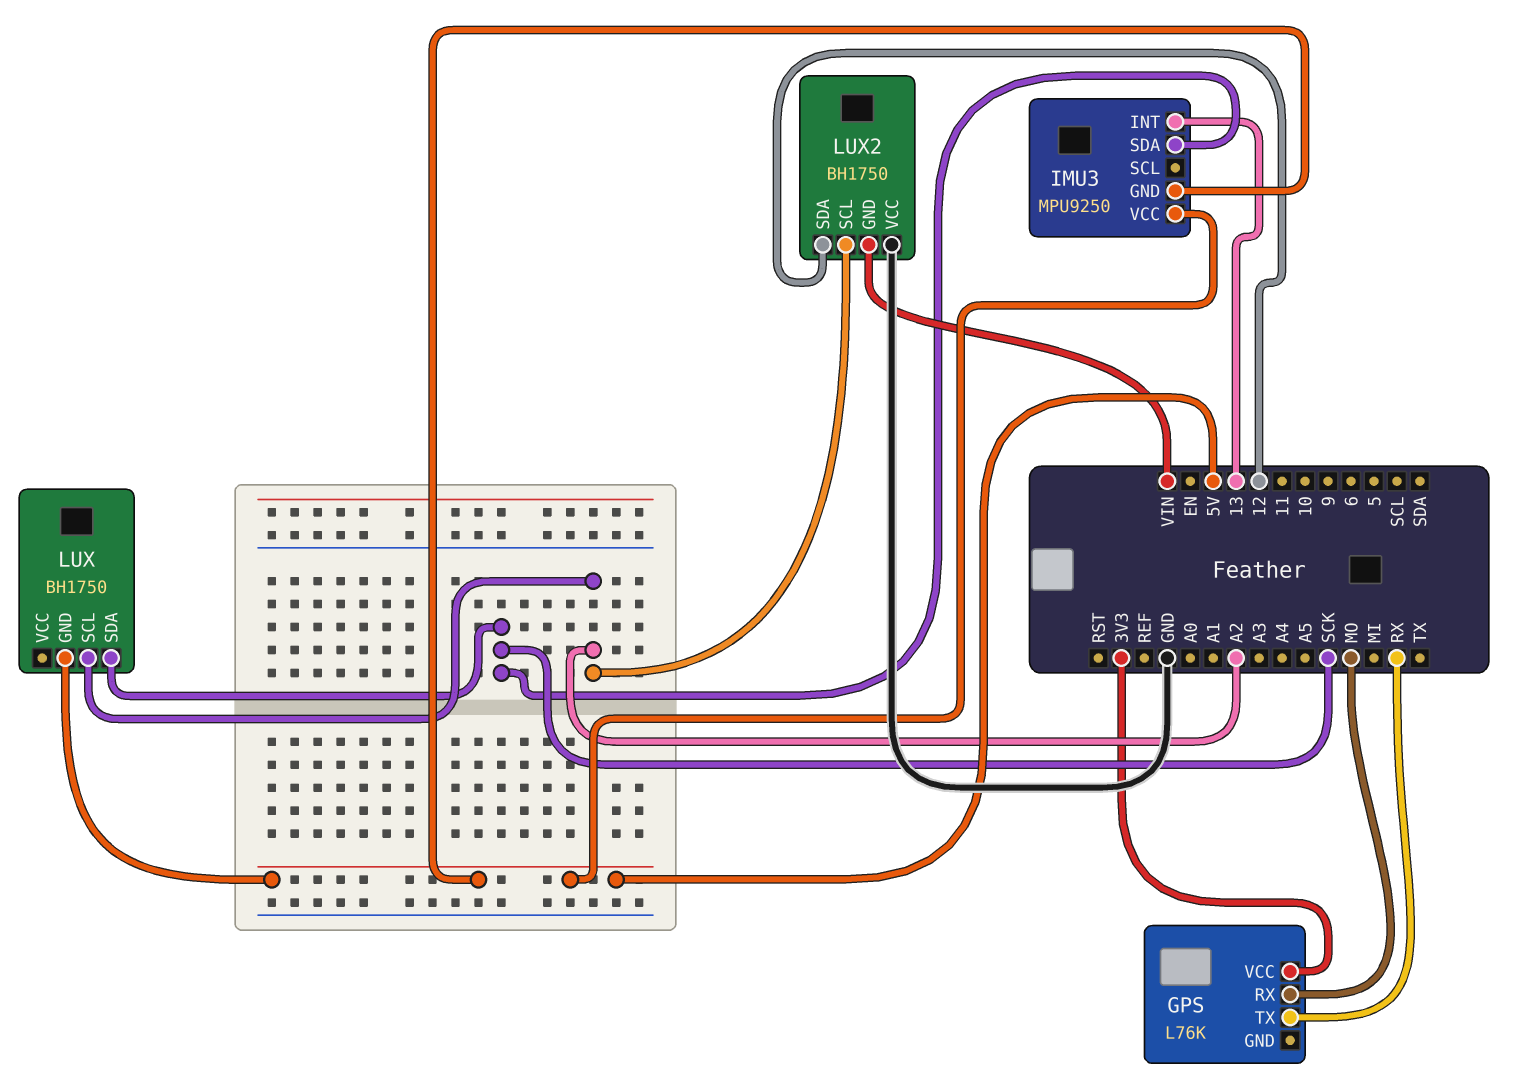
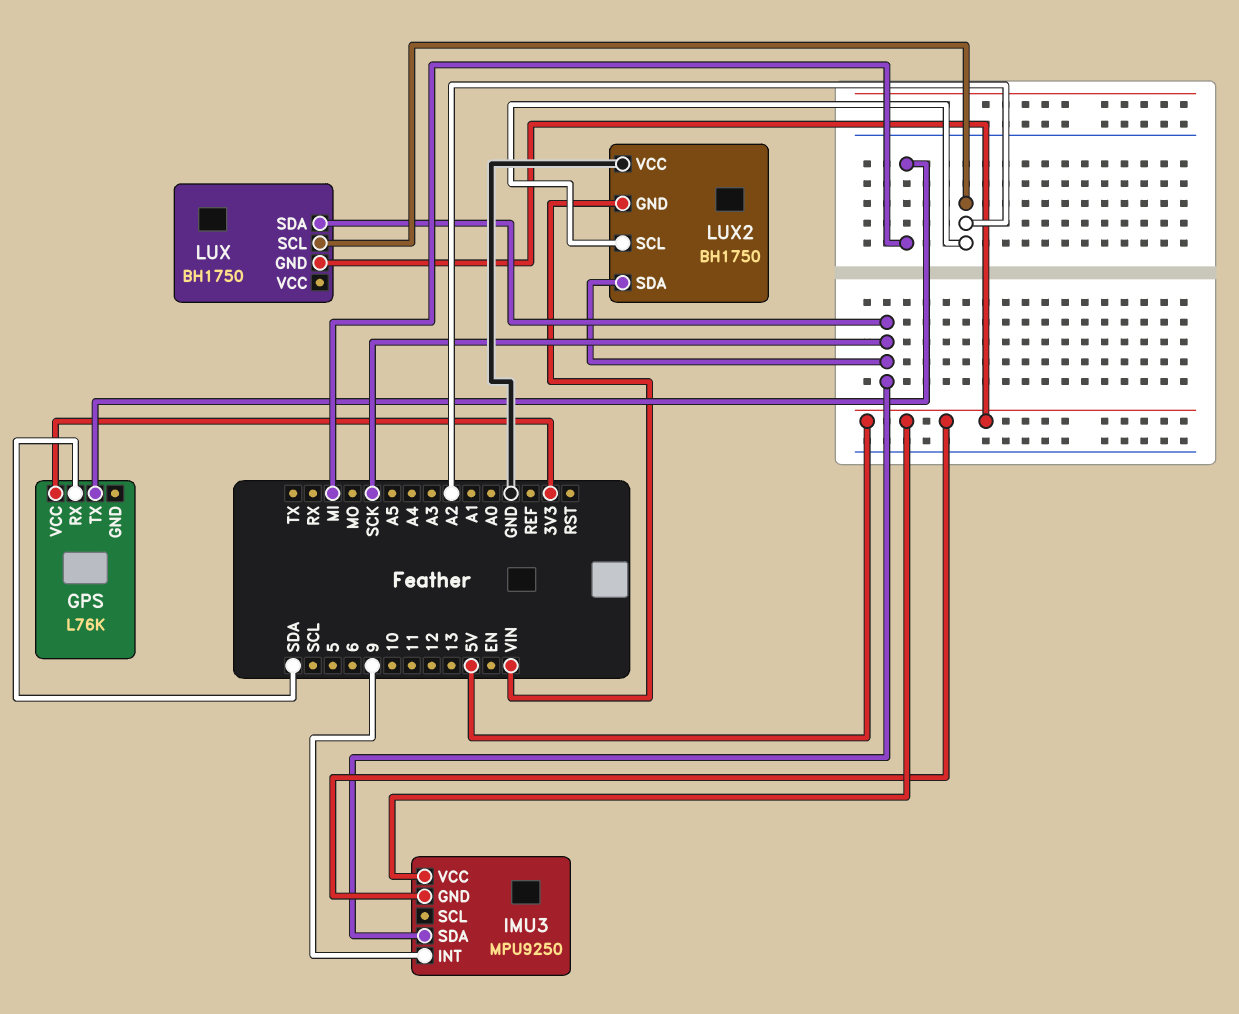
GPS pin RX: MO -> SDA
GPS pin TX: RX -> MI
IMU3 pin INT: 13 -> 9
LUX2 pin SDA: 12 -> SCK

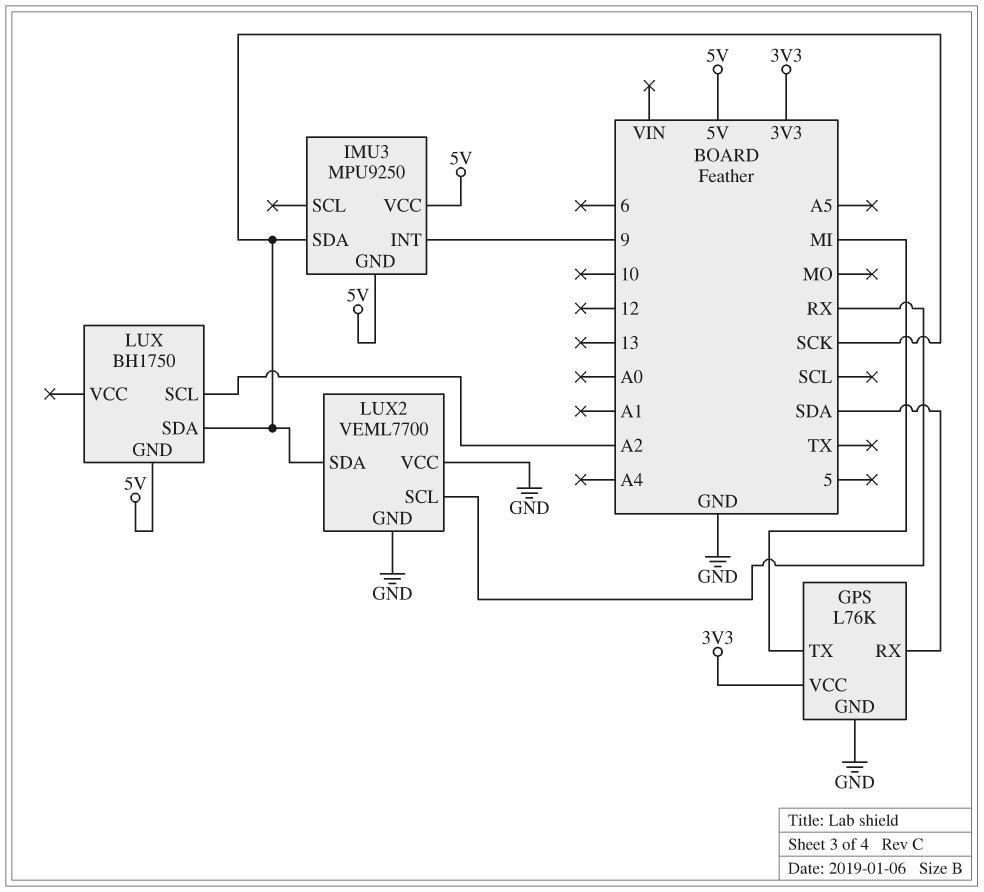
GPS pin GND: none -> GND
LUX2: BH1750 -> VEML7700
LUX2 pin GND: VIN -> GND
LUX2 pin SCL: A2 -> RX

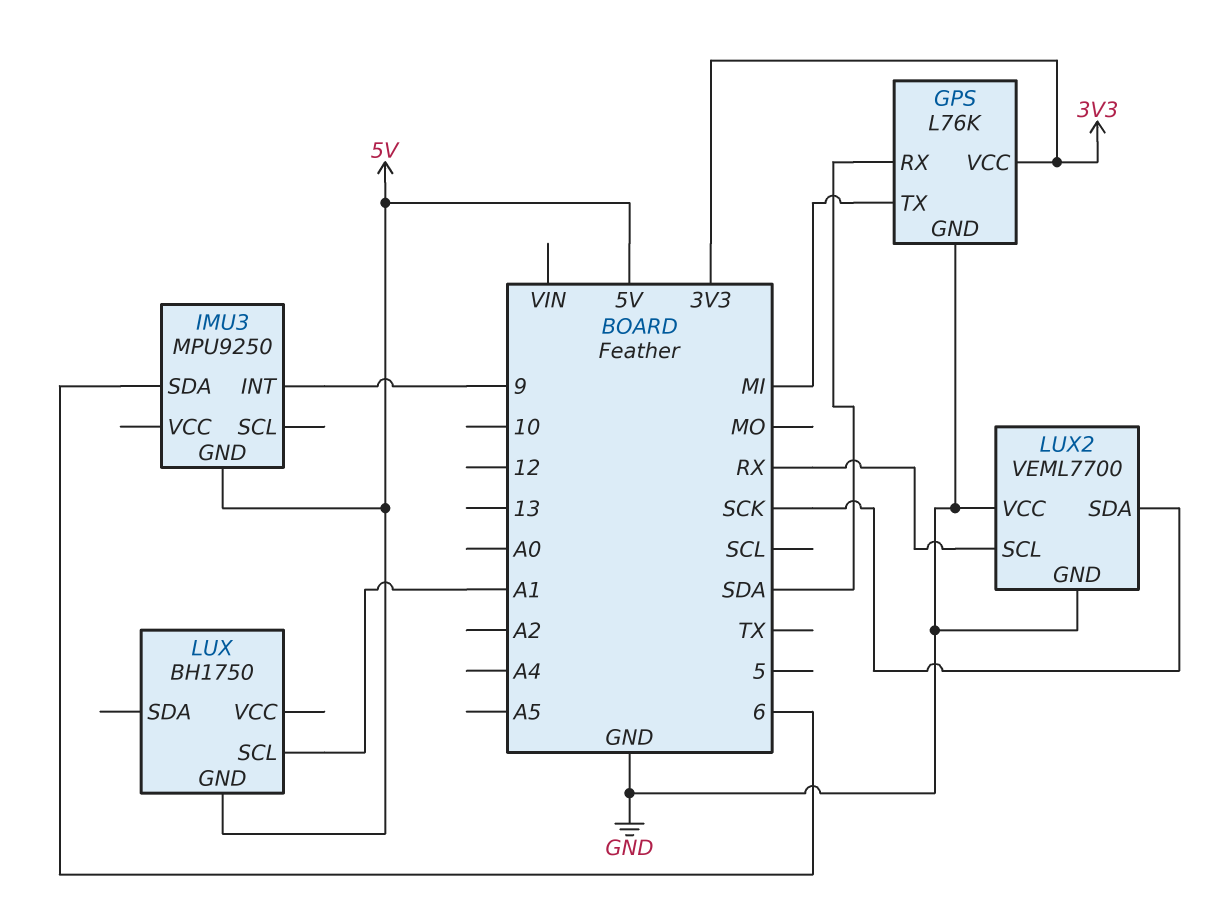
IMU3 pin SDA: SCK -> 6
IMU3 pin VCC: 5V -> none
LUX pin SCL: A2 -> A1
LUX pin SDA: SCK -> none

